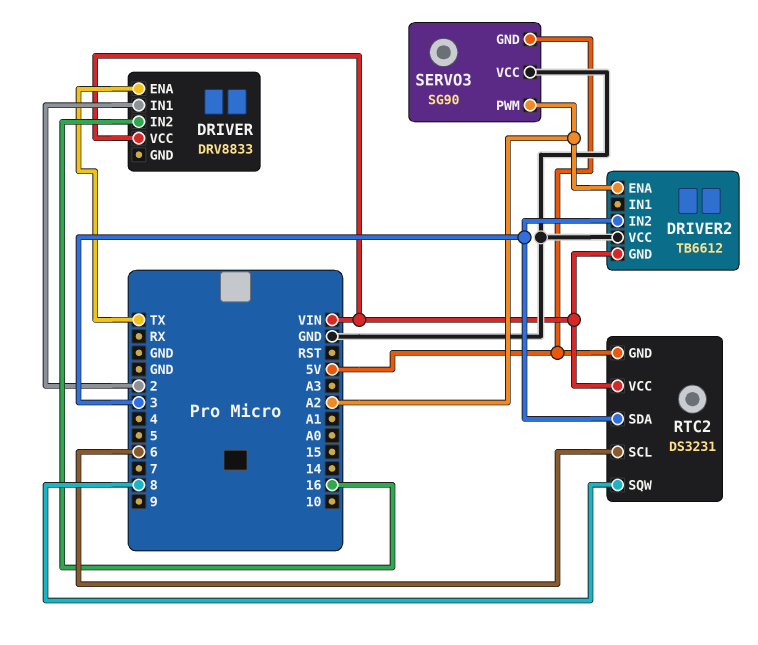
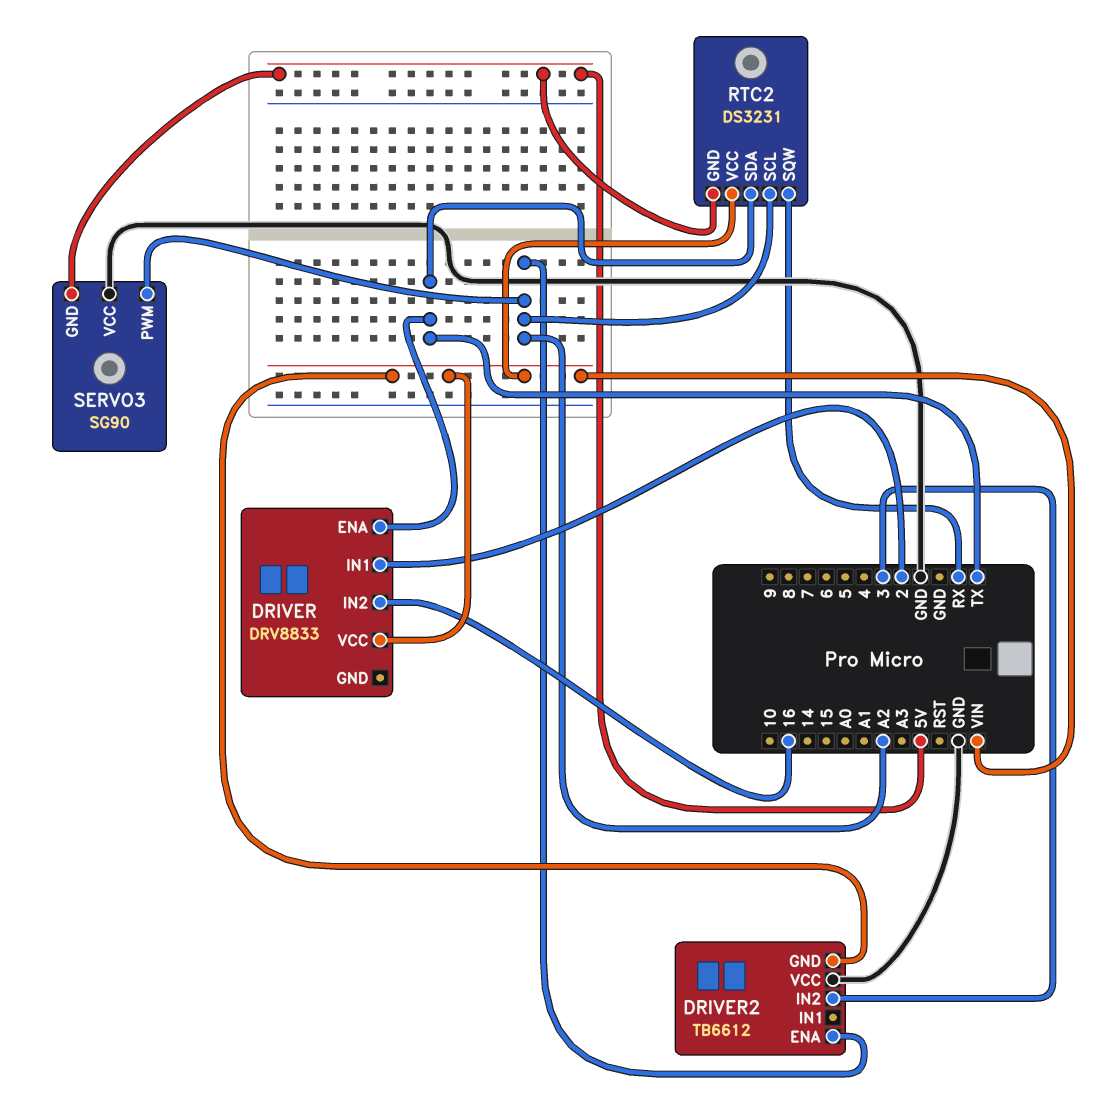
RTC2 pin SCL: 6 -> A2
RTC2 pin SDA: 3 -> TX
RTC2 pin SQW: 8 -> RX

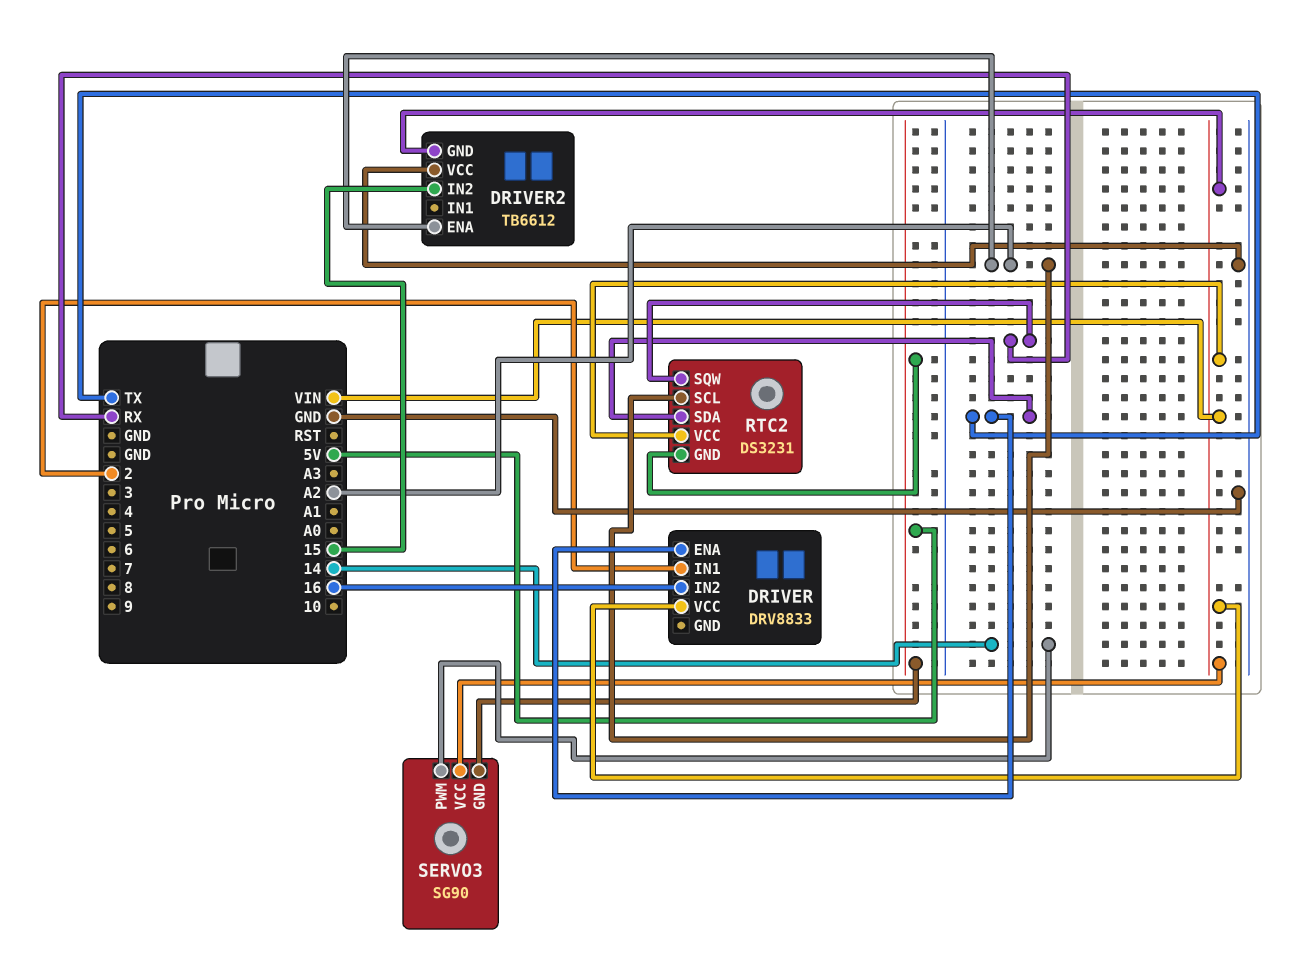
DRIVER2 pin IN2: 3 -> 15
SERVO3 pin PWM: A2 -> 14
SERVO3 pin VCC: GND -> VIN

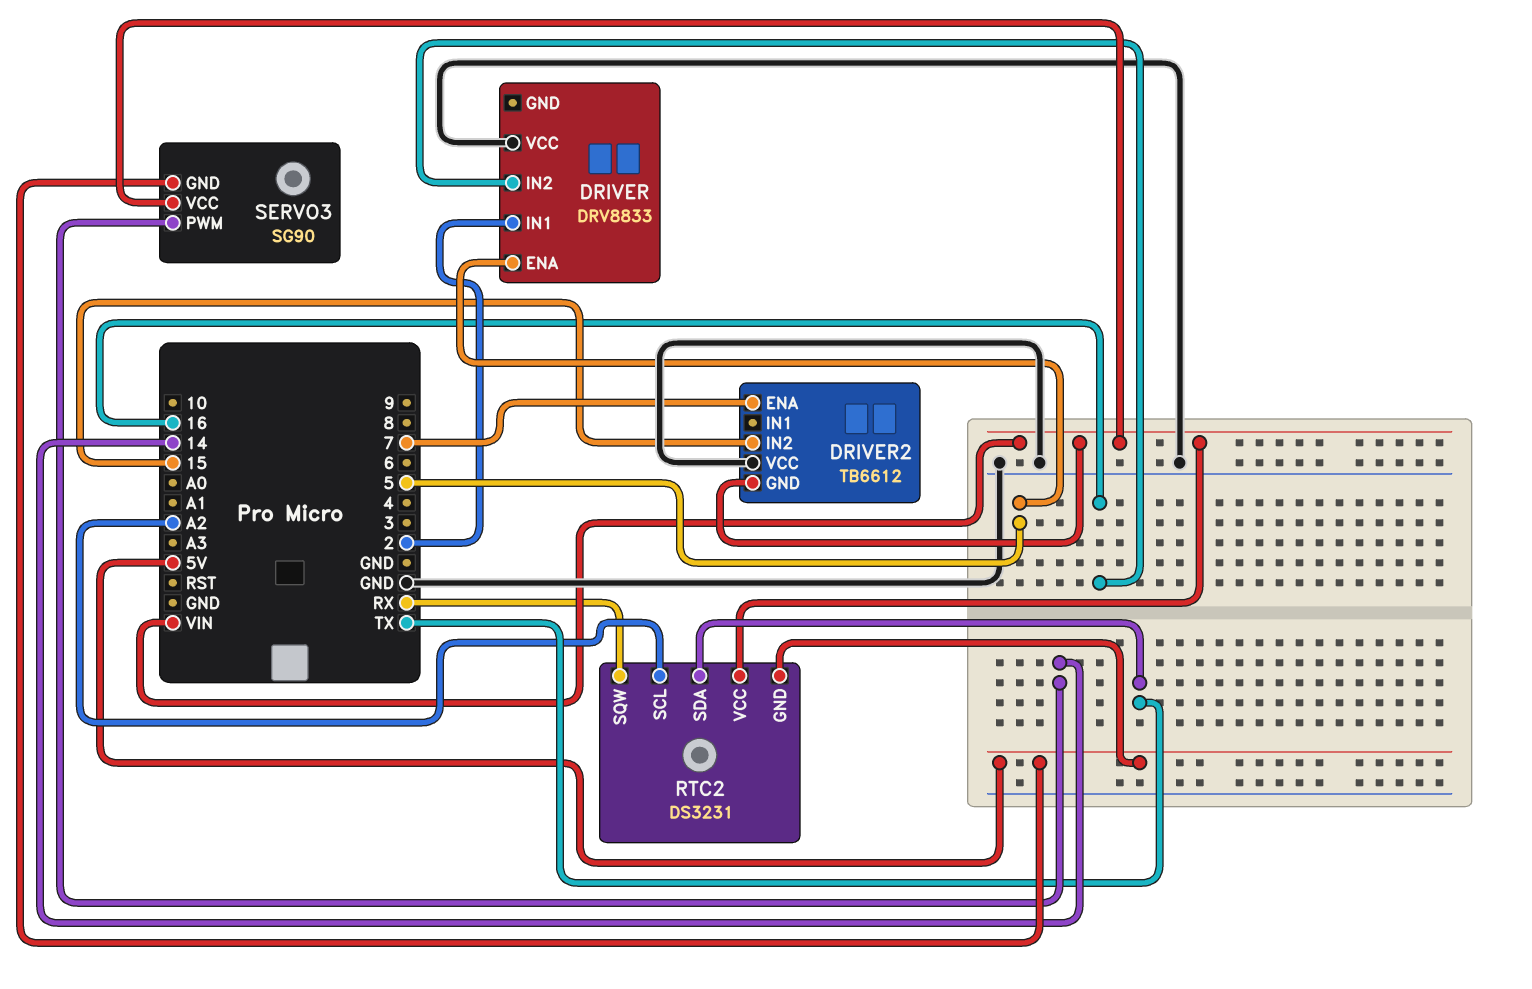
DRIVER pin ENA: TX -> 5
DRIVER pin VCC: VIN -> GND
DRIVER2 pin ENA: A2 -> 7

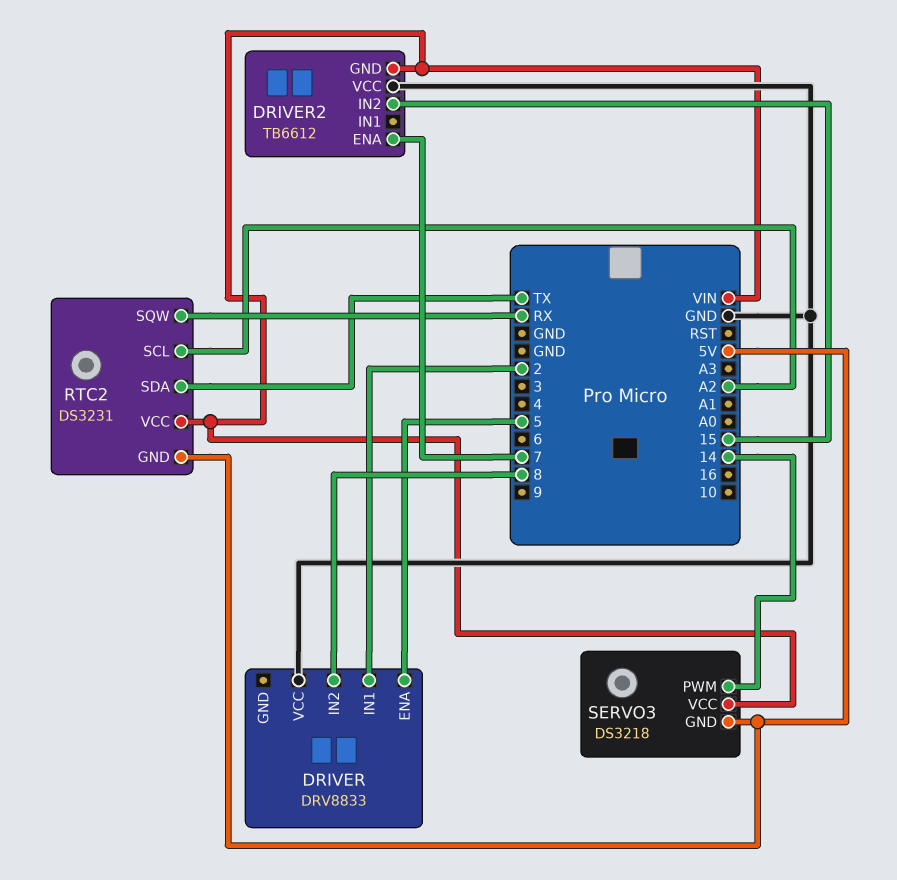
DRIVER pin IN2: 16 -> 8
SERVO3: SG90 -> DS3218

